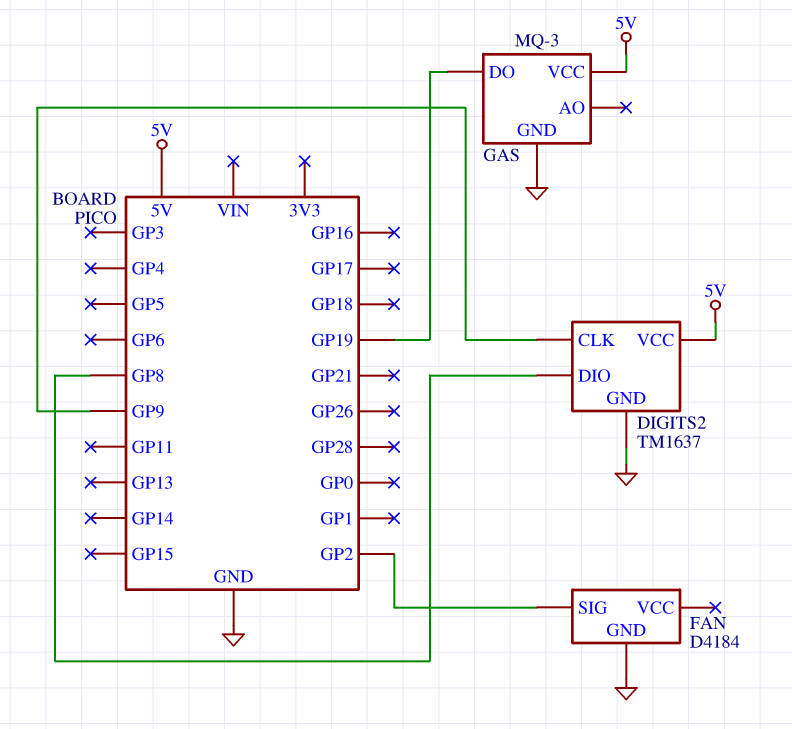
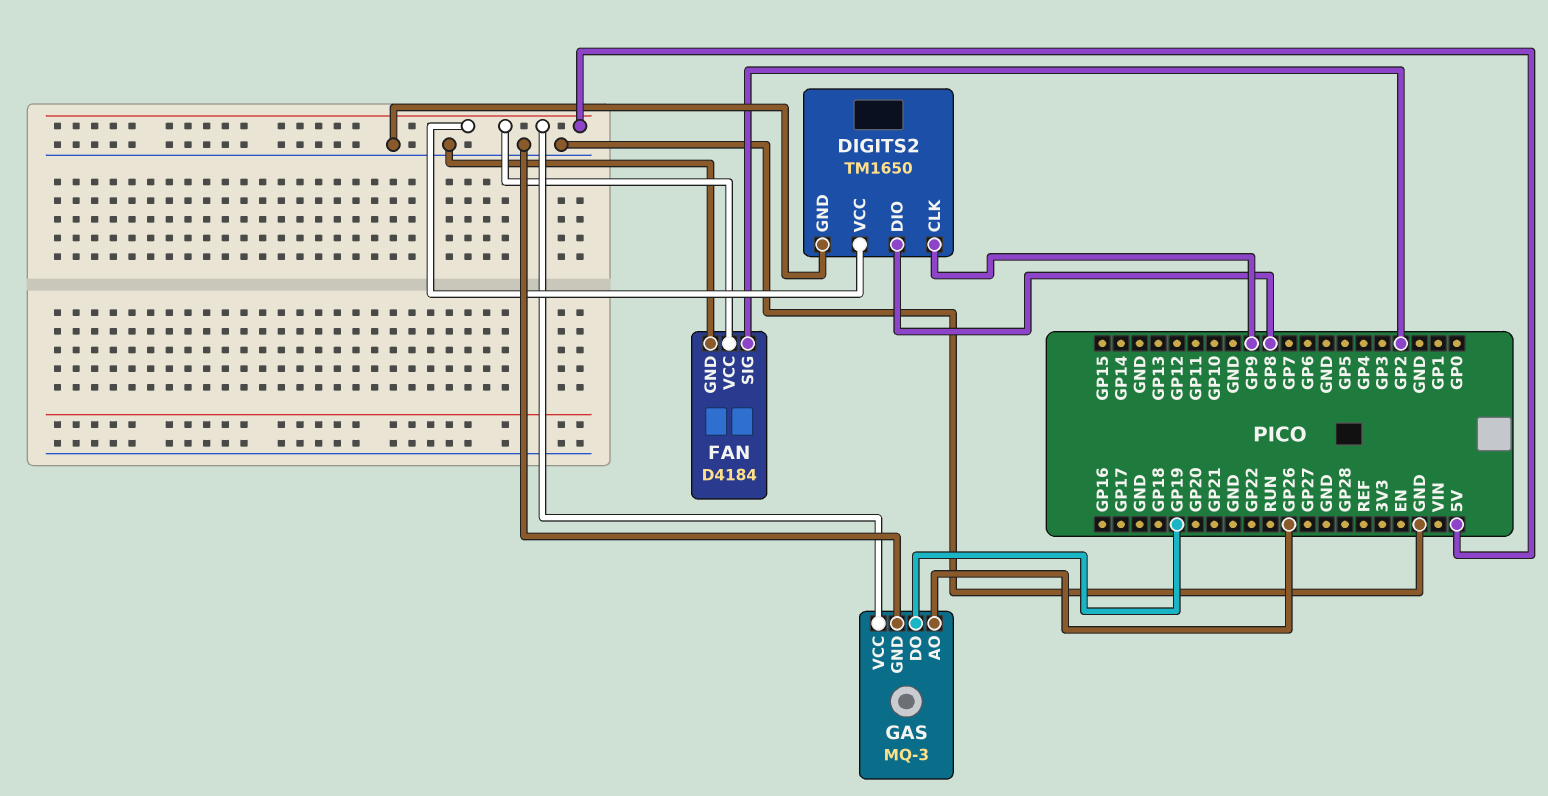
DIGITS2: TM1637 -> TM1650
FAN pin VCC: none -> 5V
GAS pin AO: none -> GP26

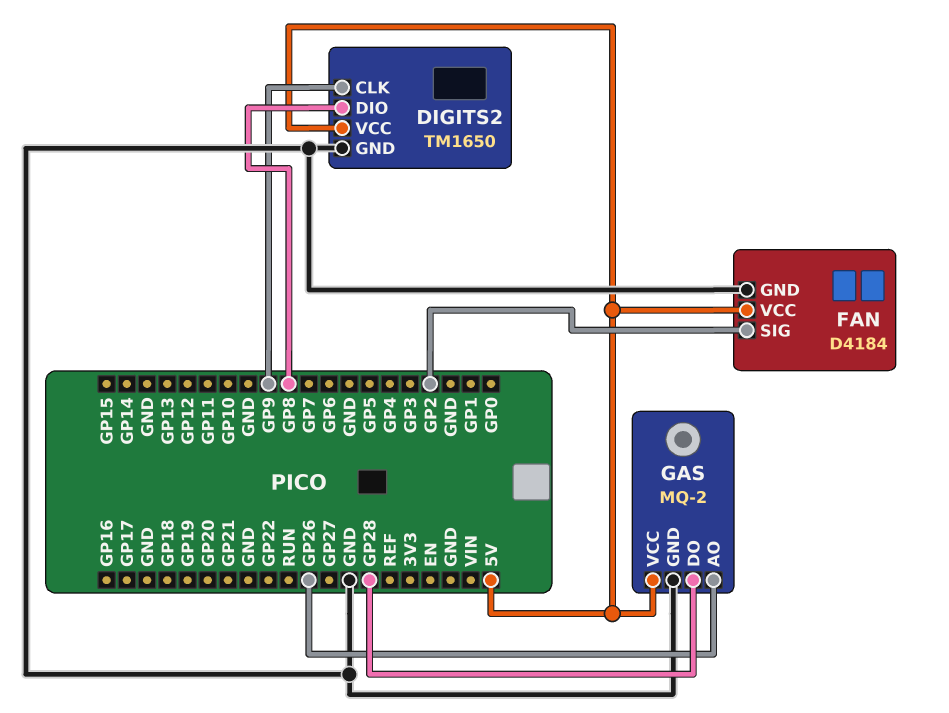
GAS: MQ-3 -> MQ-2
GAS pin DO: GP19 -> GP28

